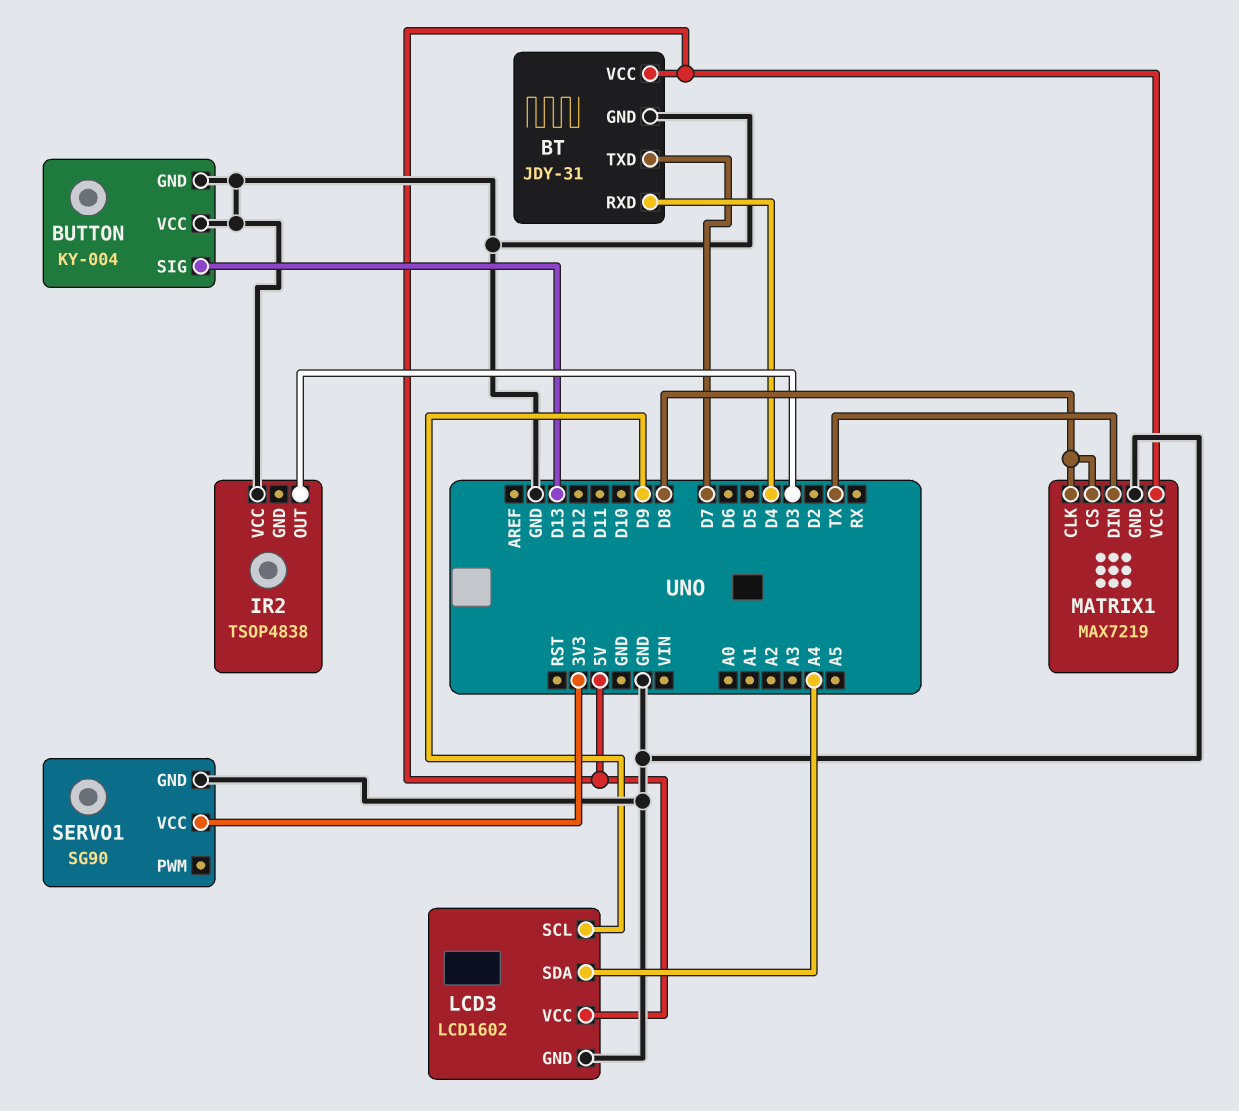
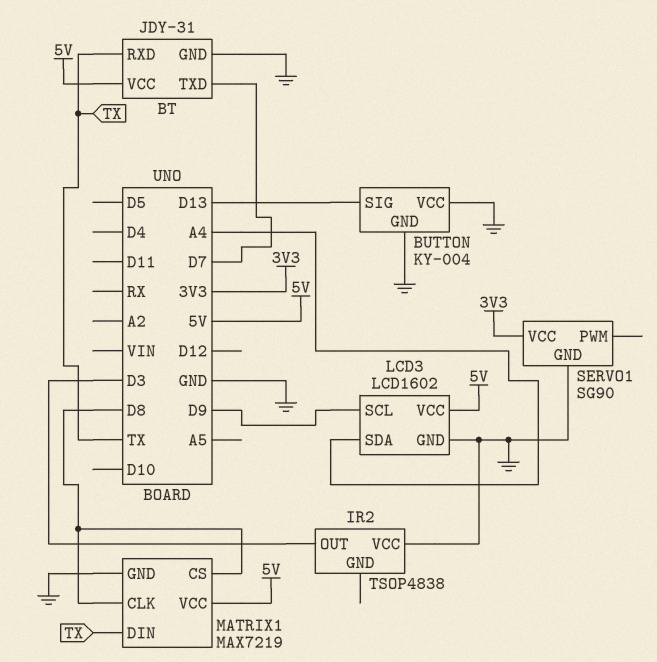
BT pin RXD: D4 -> TX

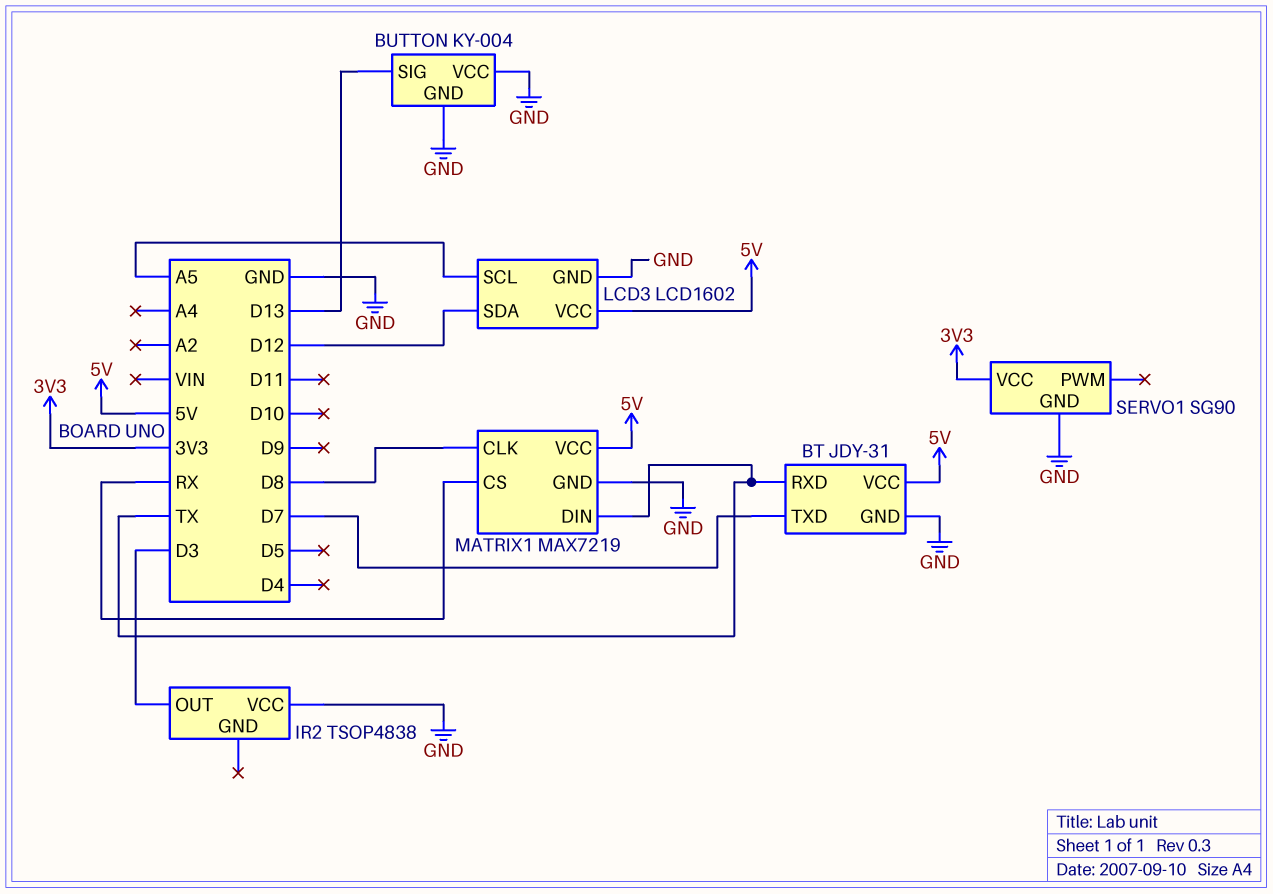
LCD3 pin SCL: D9 -> A5
LCD3 pin SDA: A4 -> D12
MATRIX1 pin CS: D8 -> RX

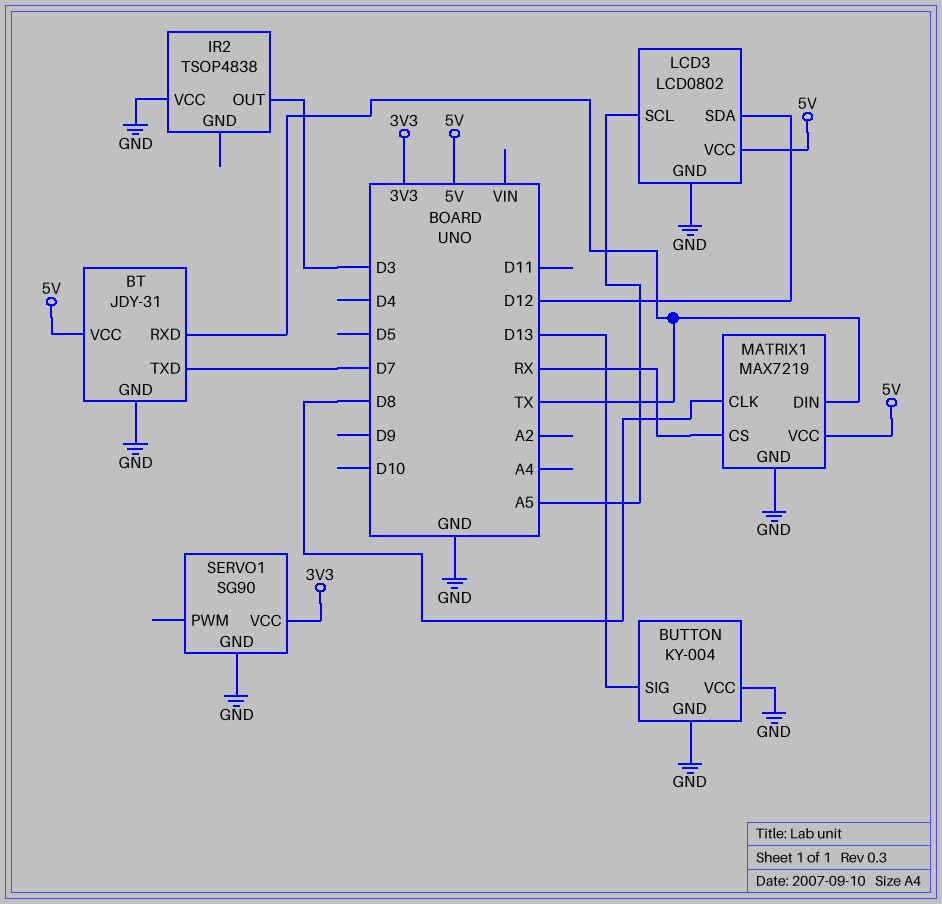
LCD3: LCD1602 -> LCD0802

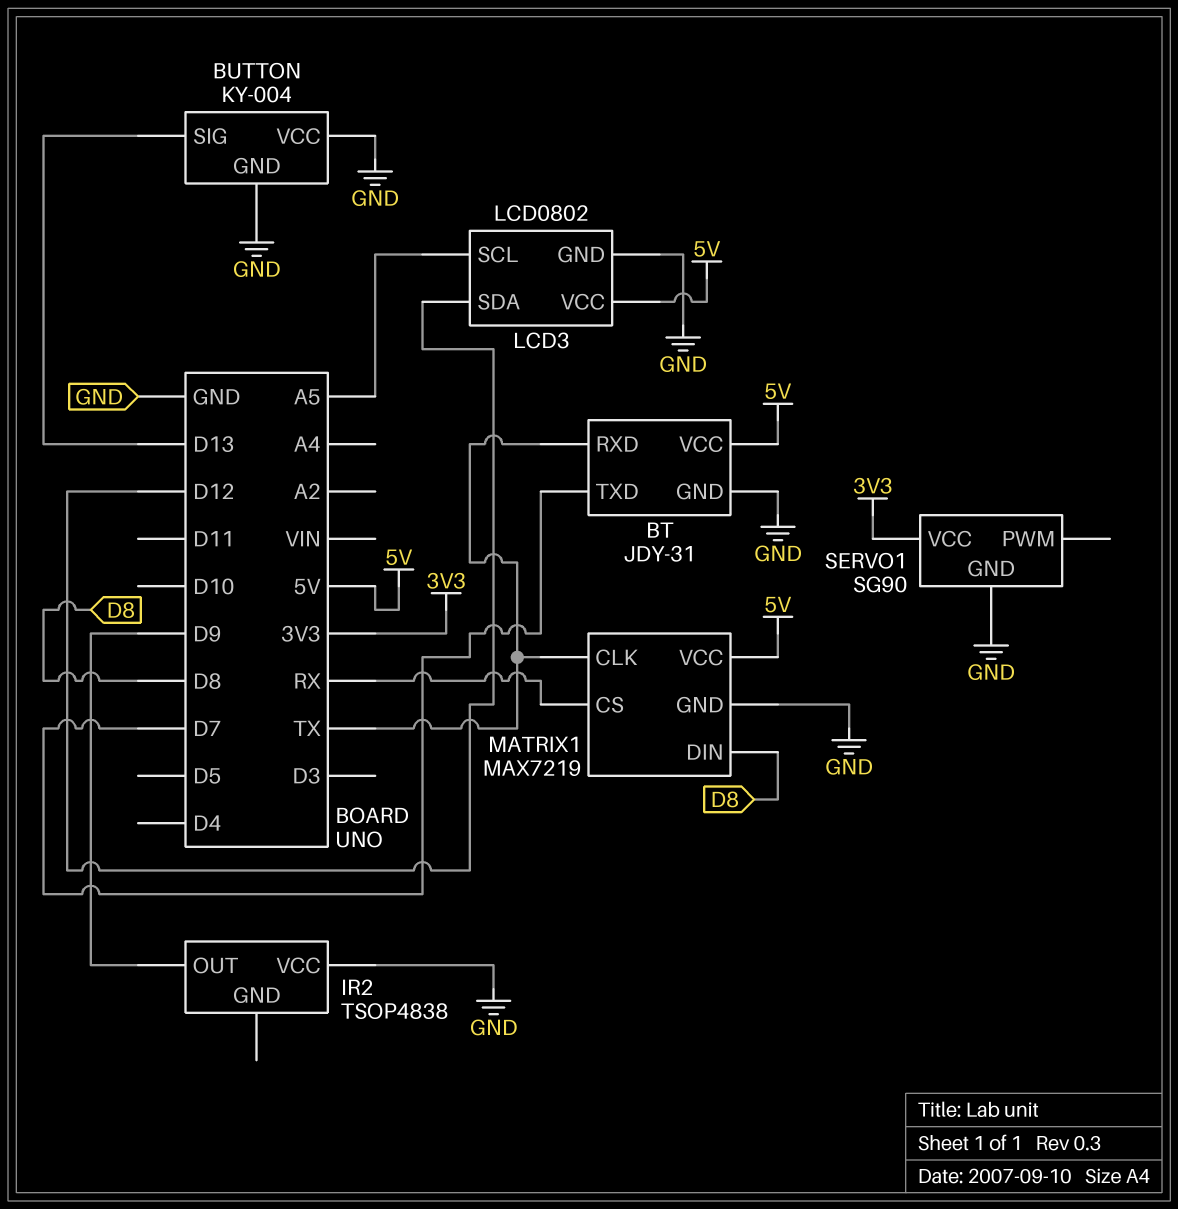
IR2 pin OUT: D3 -> D9
MATRIX1 pin CLK: D8 -> TX
MATRIX1 pin DIN: TX -> D8

